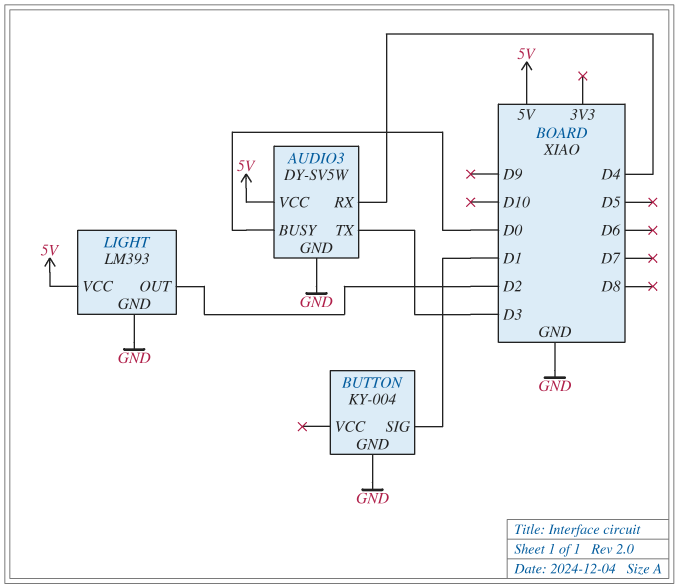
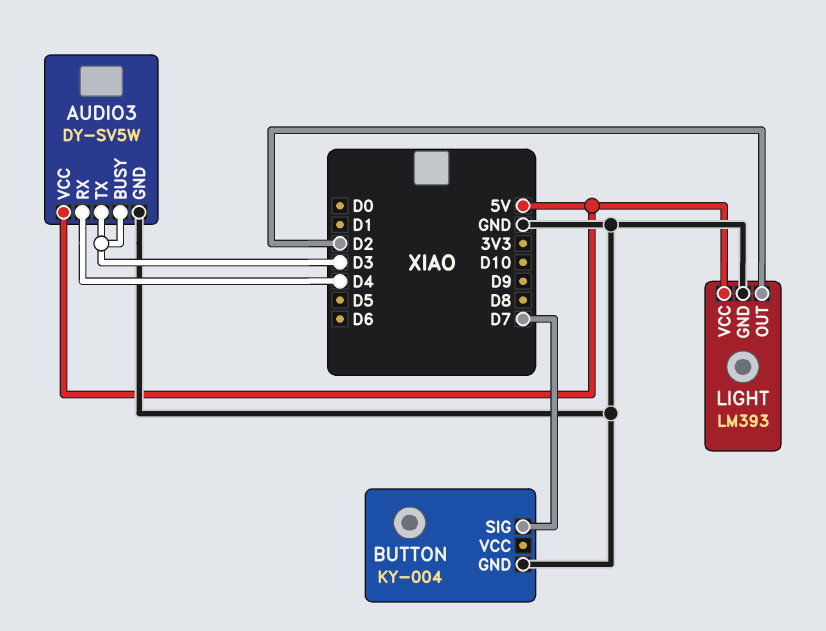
AUDIO3 pin BUSY: D0 -> D3
BUTTON pin SIG: D1 -> D7

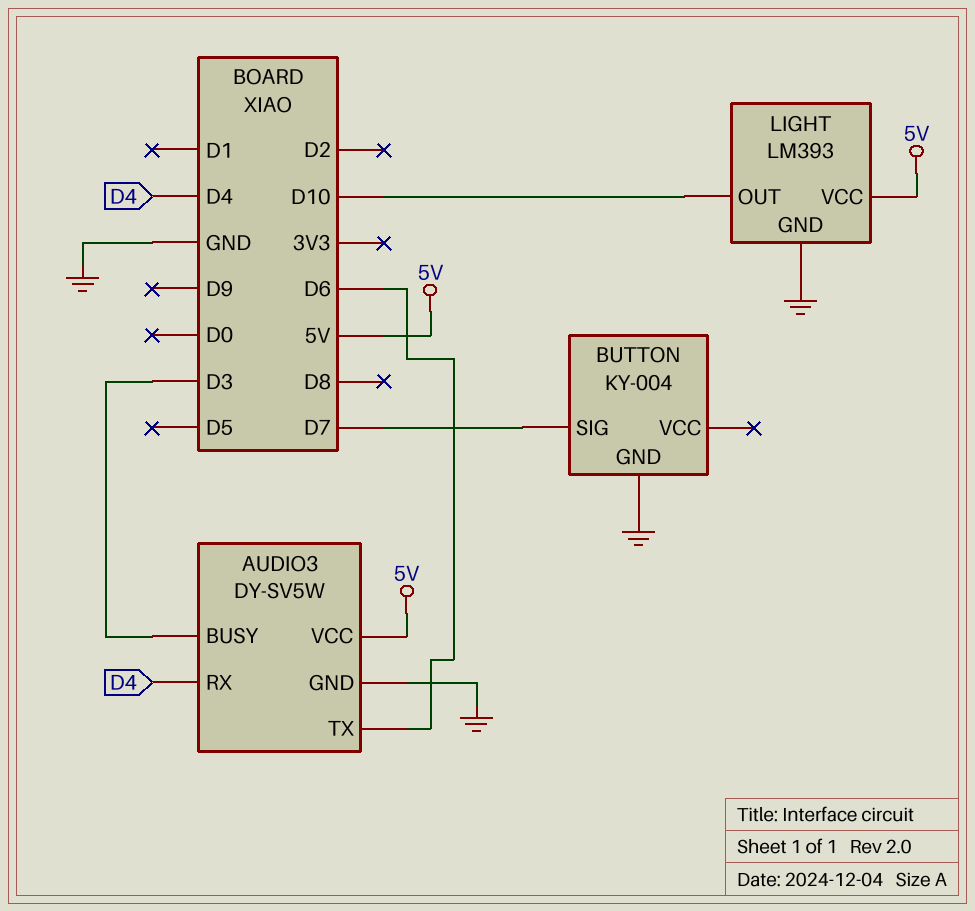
AUDIO3 pin TX: D3 -> D6
LIGHT pin OUT: D2 -> D10

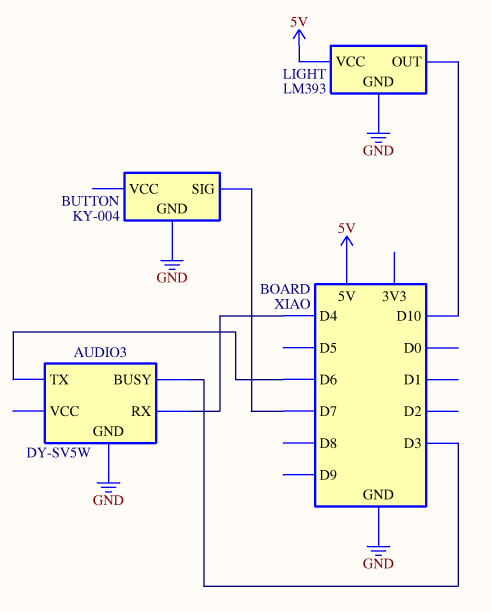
AUDIO3 pin VCC: 5V -> none

